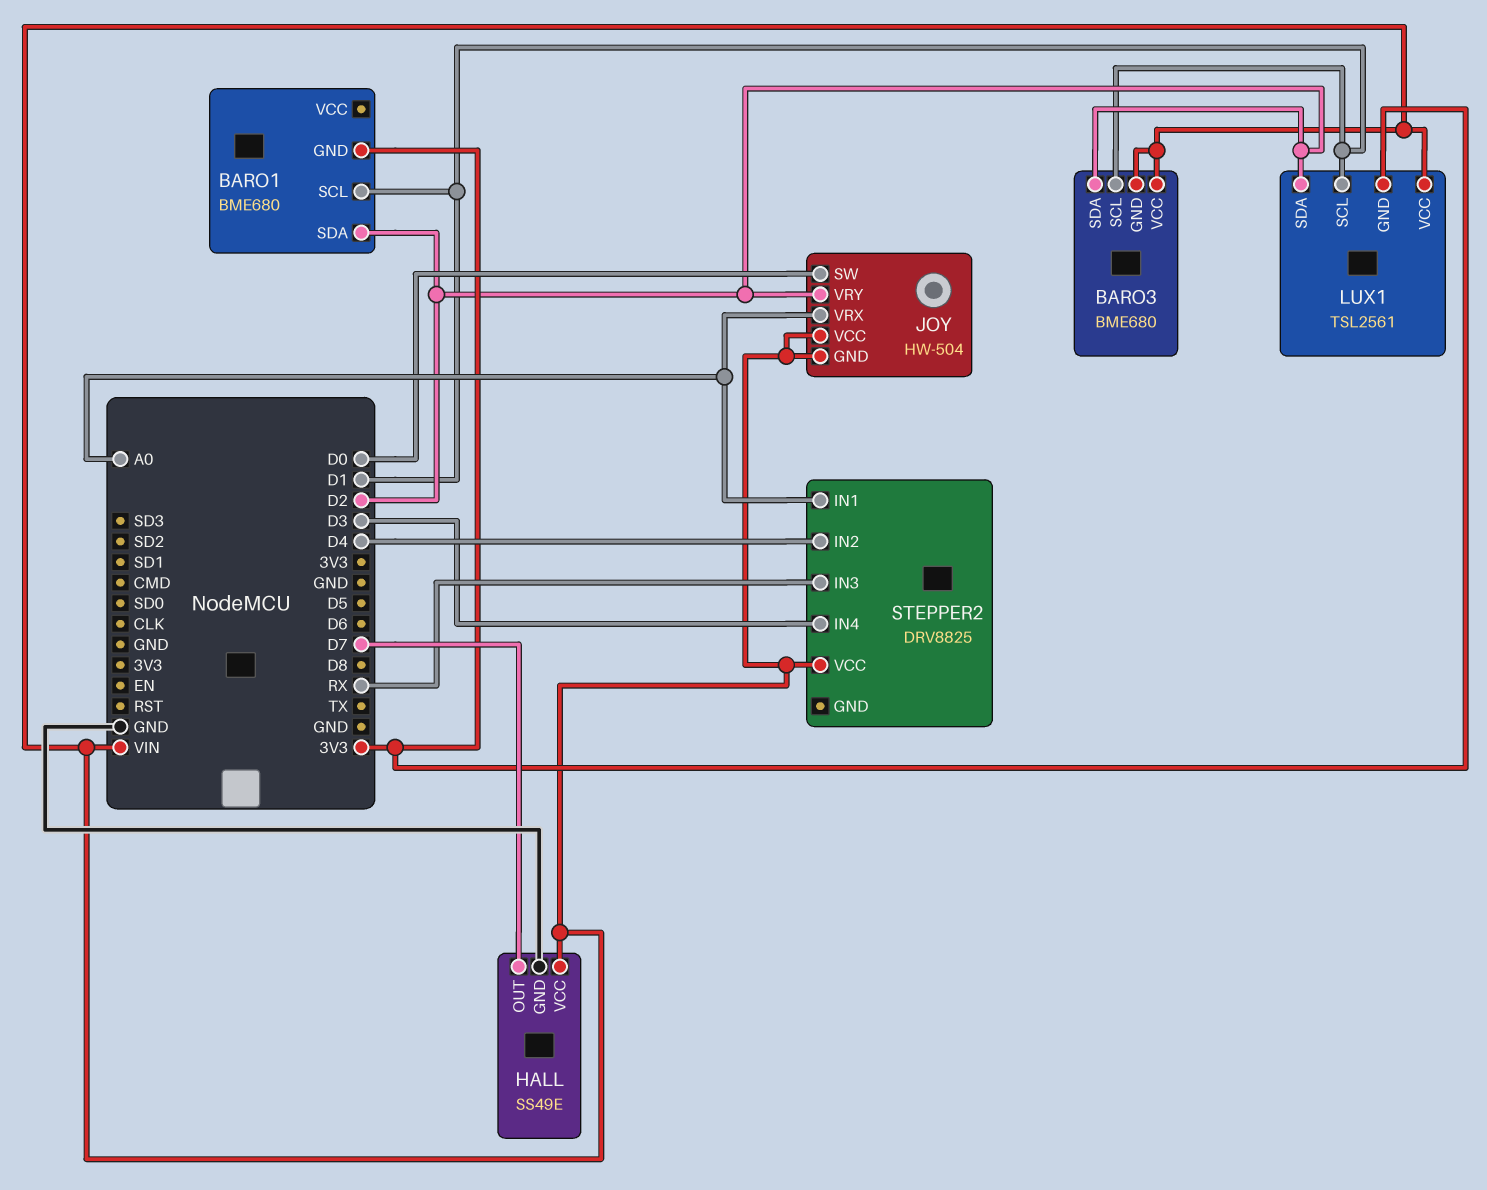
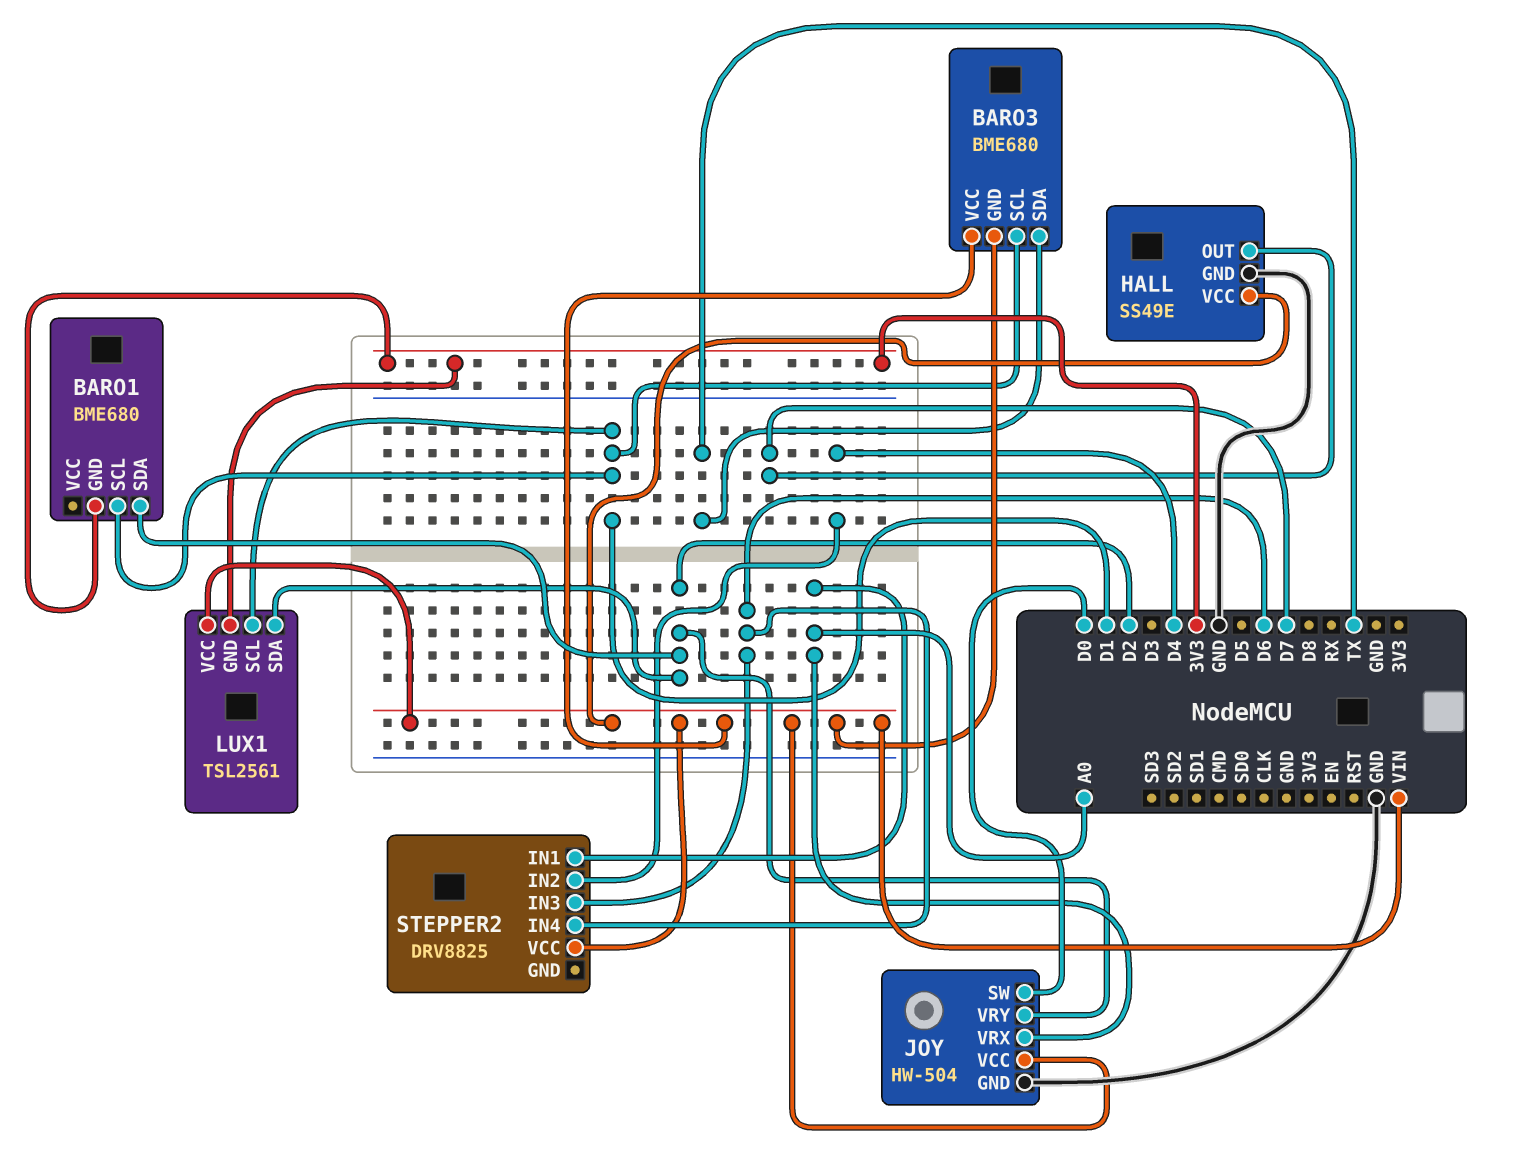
BARO3 pin SDA: D2 -> TX
JOY pin GND: VIN -> GND
STEPPER2 pin IN3: RX -> D6
STEPPER2 pin IN4: D3 -> D6

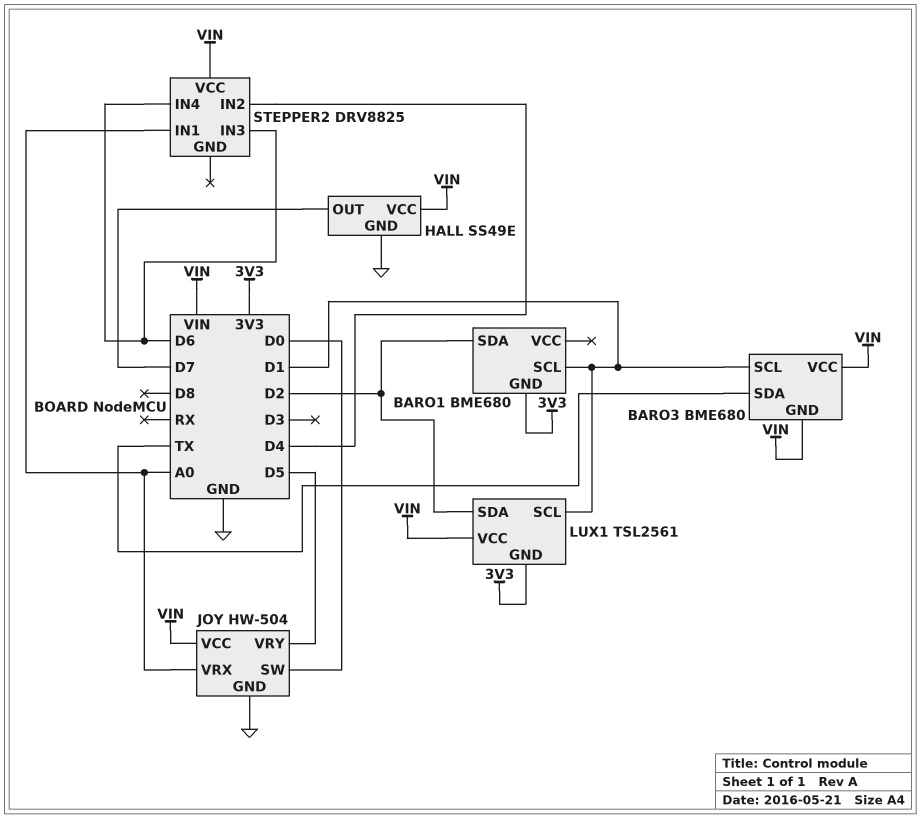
JOY pin VRY: D2 -> D5

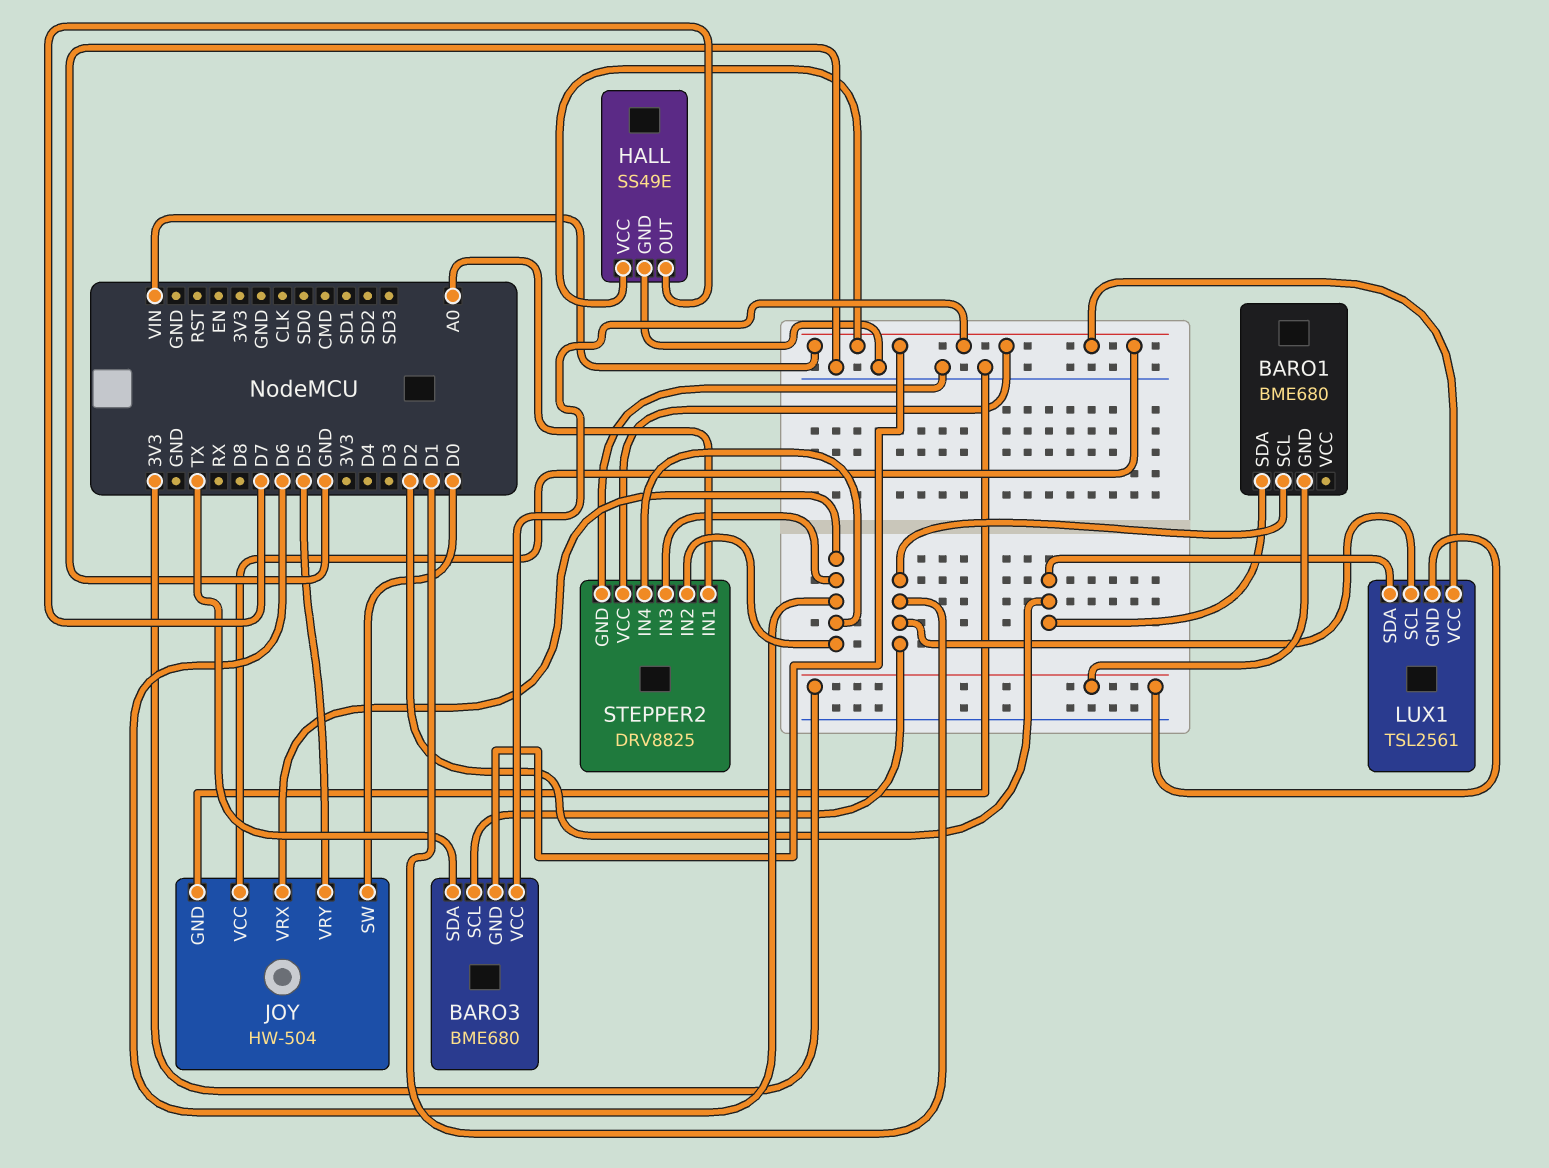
JOY pin VRX: A0 -> D6
STEPPER2 pin GND: none -> GND
STEPPER2 pin IN2: D4 -> D6

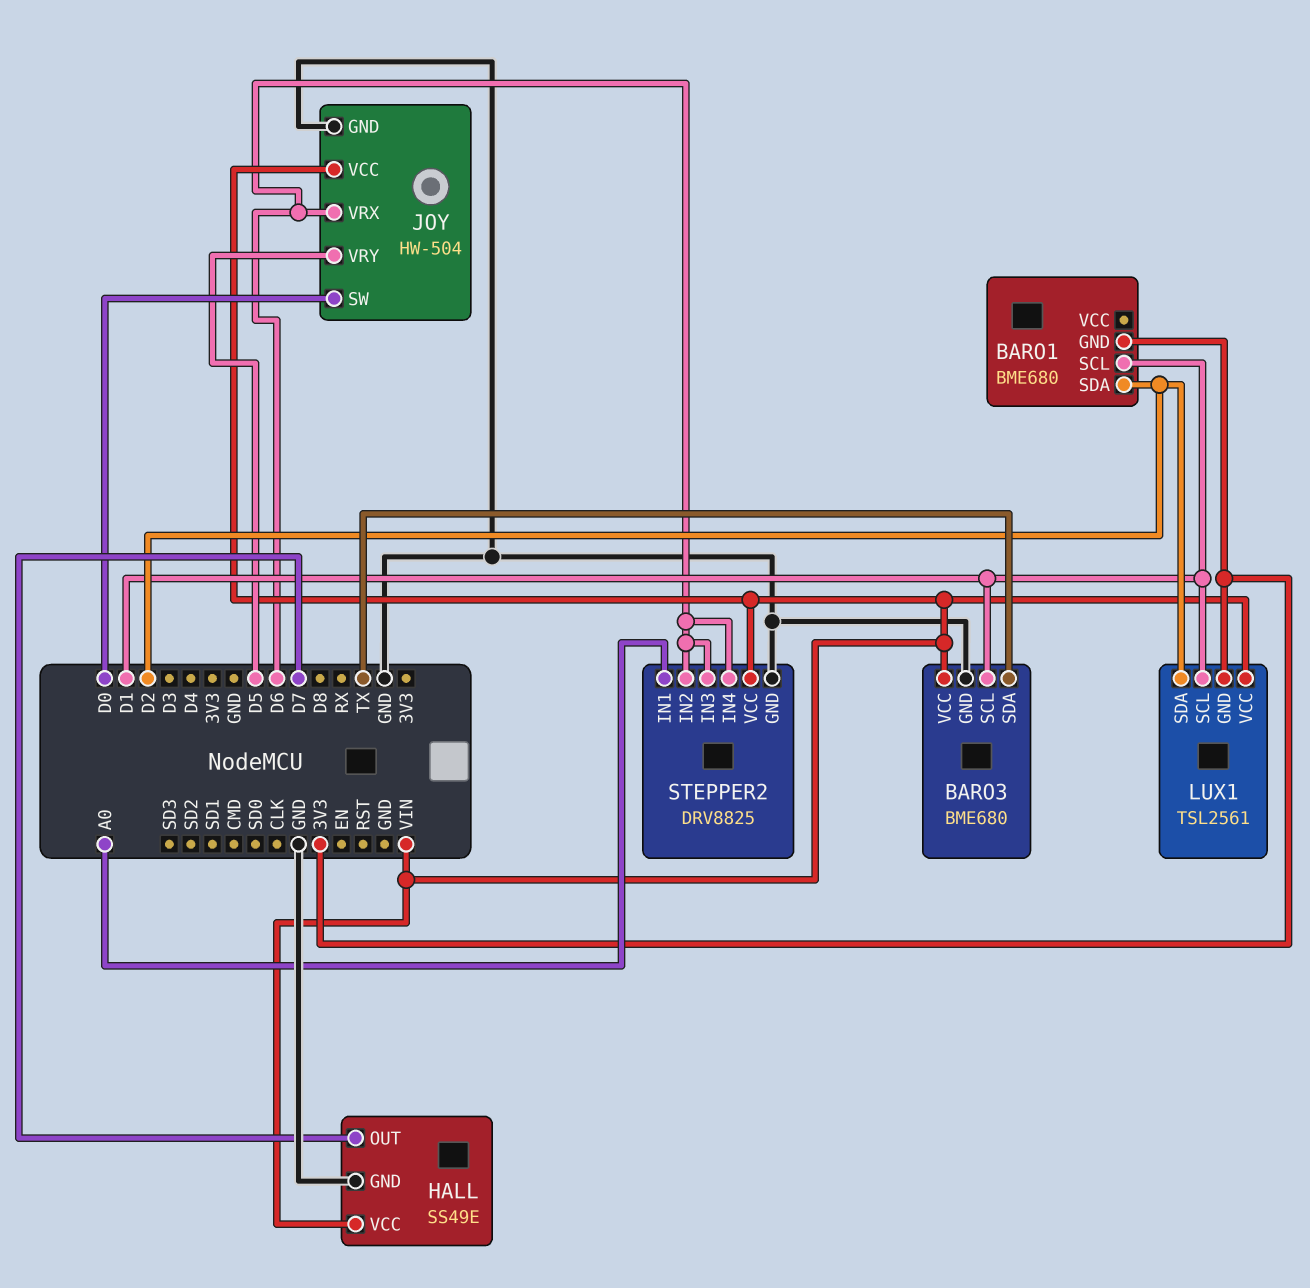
BARO3 pin GND: VIN -> GND

